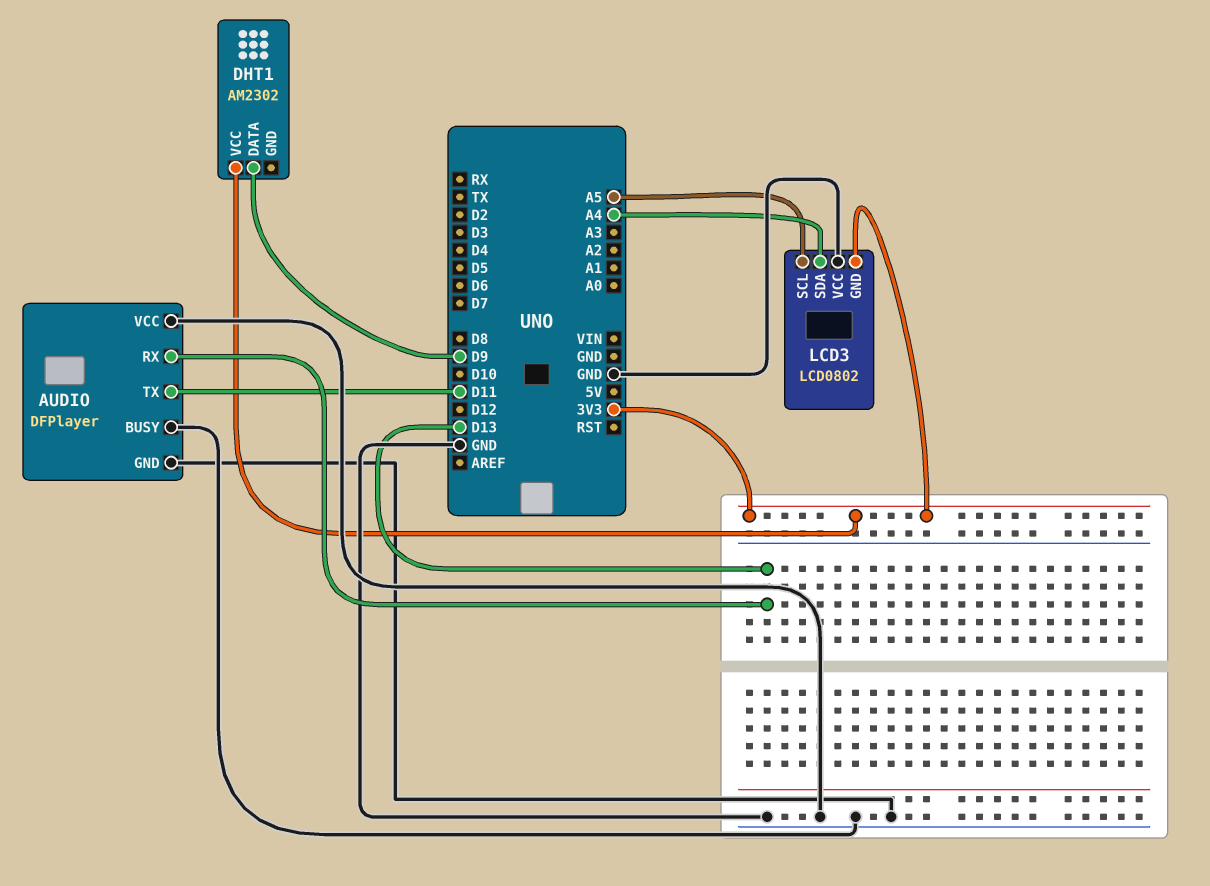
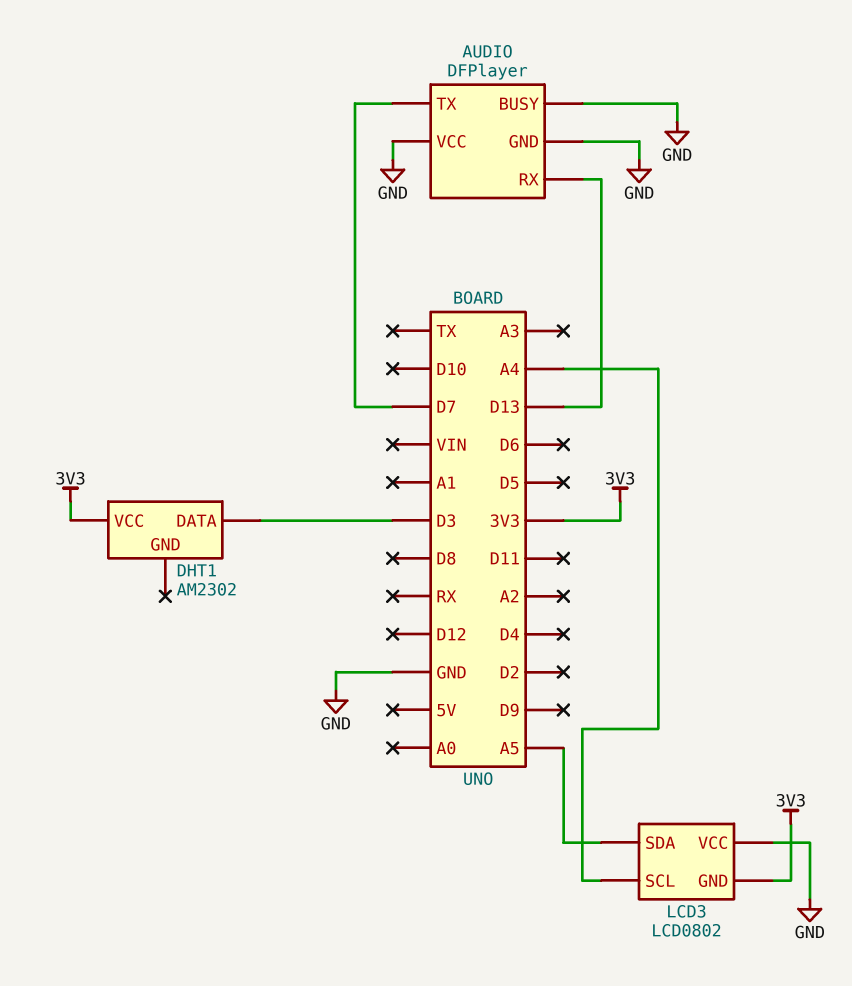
AUDIO pin TX: D11 -> D7
DHT1 pin DATA: D9 -> D3
LCD3 pin SCL: A5 -> A4
LCD3 pin SDA: A4 -> A5

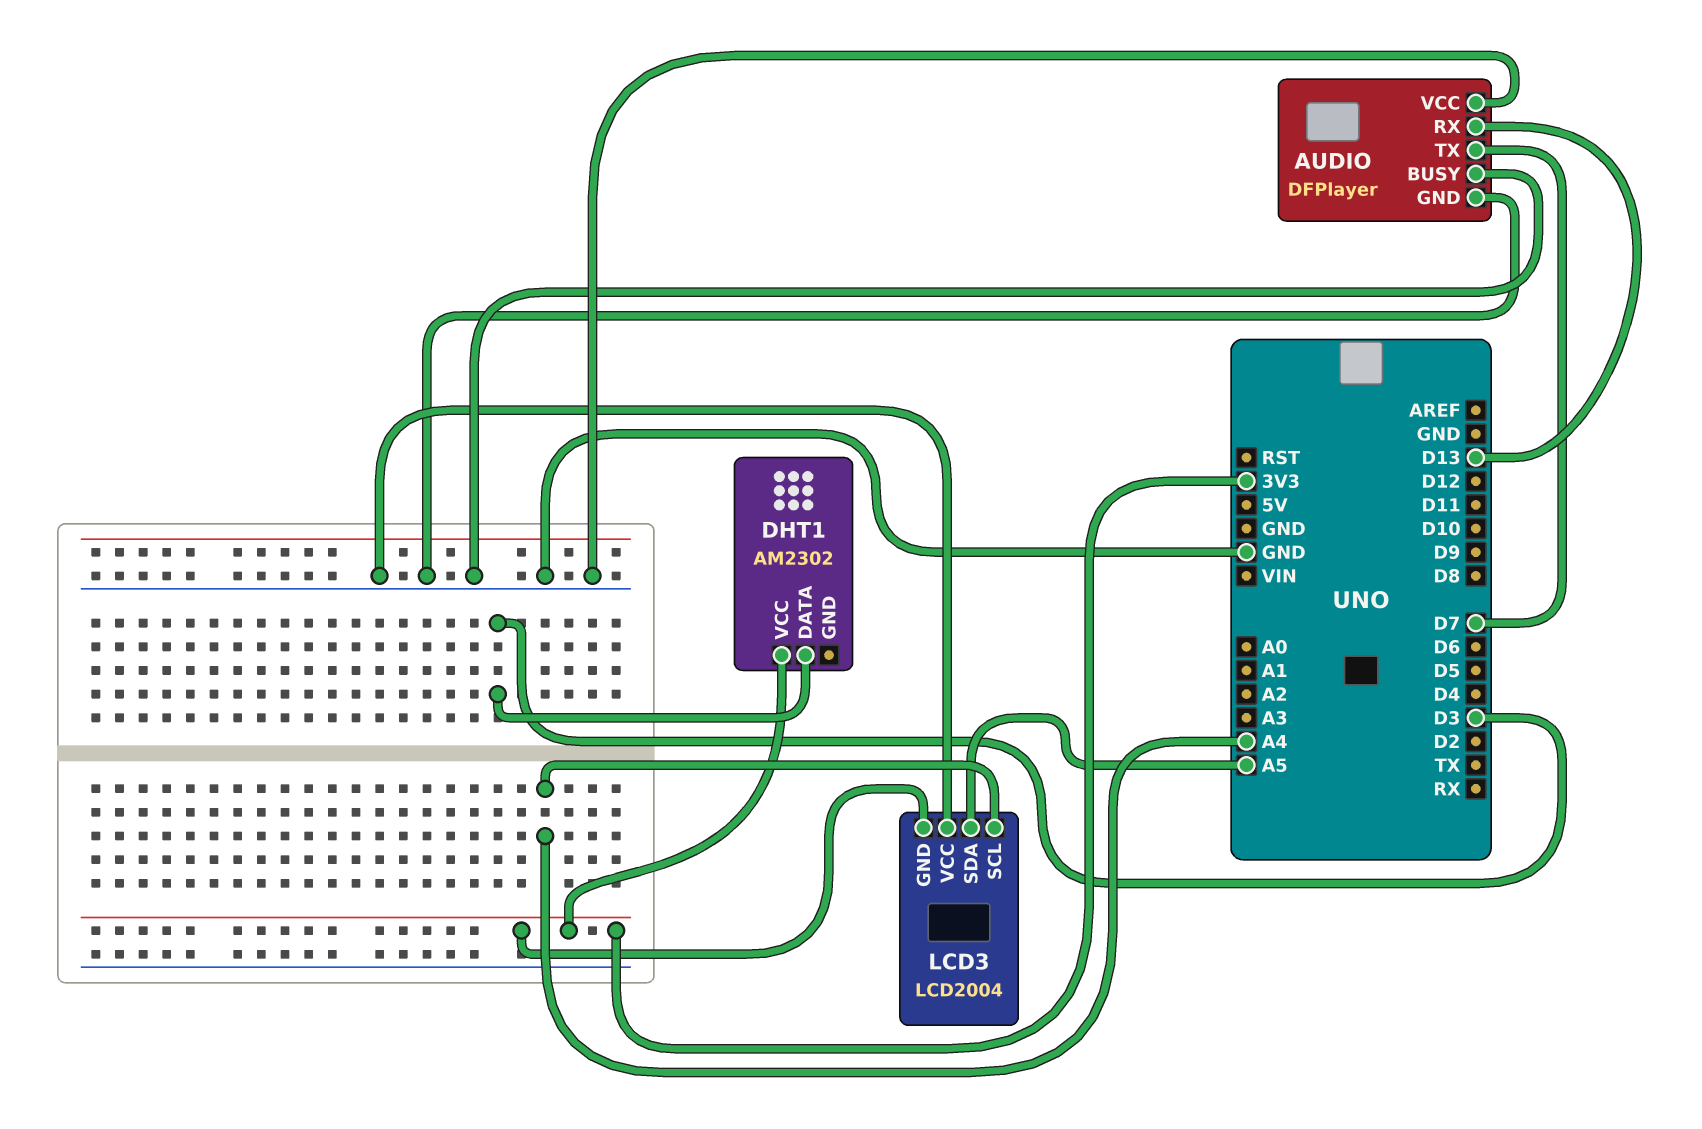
LCD3: LCD0802 -> LCD2004

